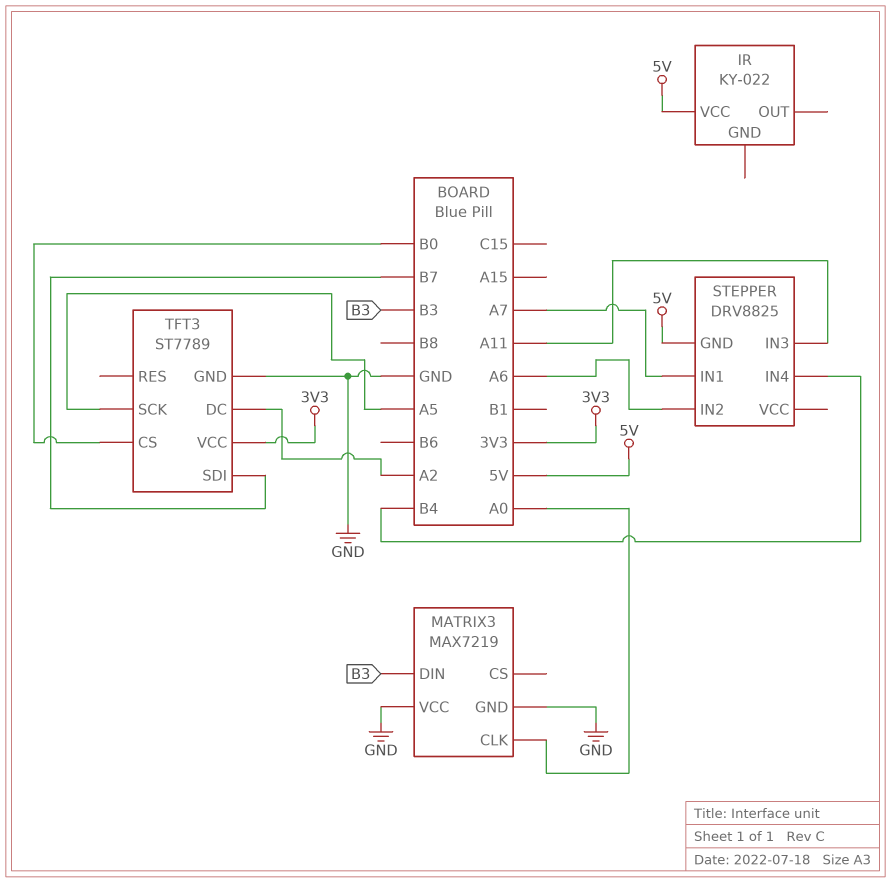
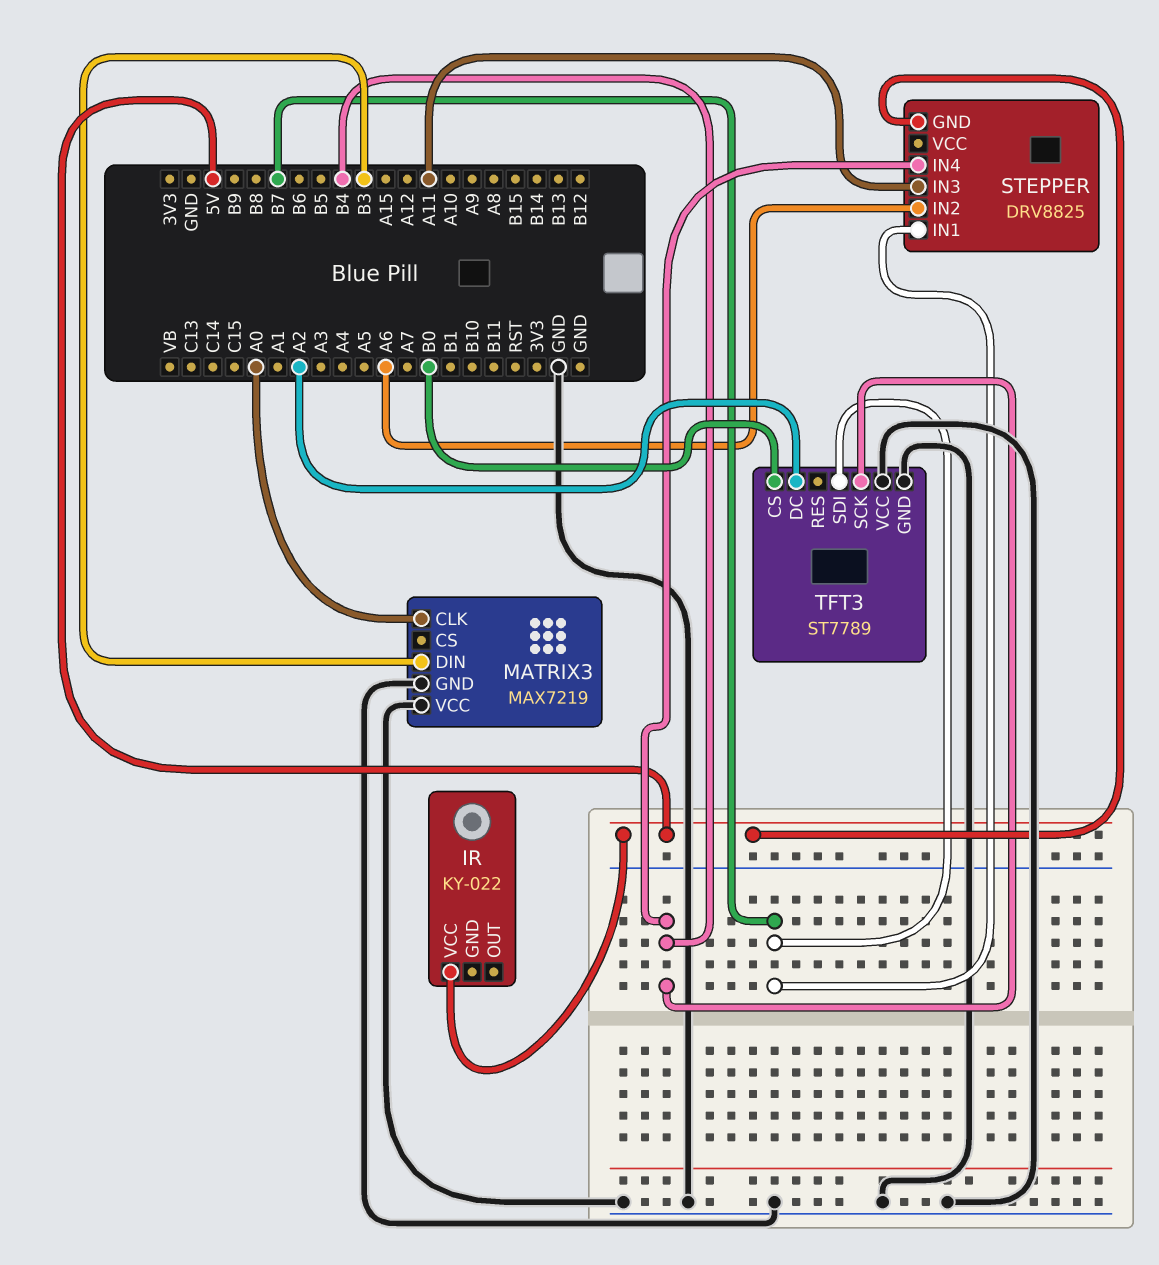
STEPPER pin IN1: A7 -> B7
TFT3 pin SCK: A5 -> B4
TFT3 pin VCC: 3V3 -> GND

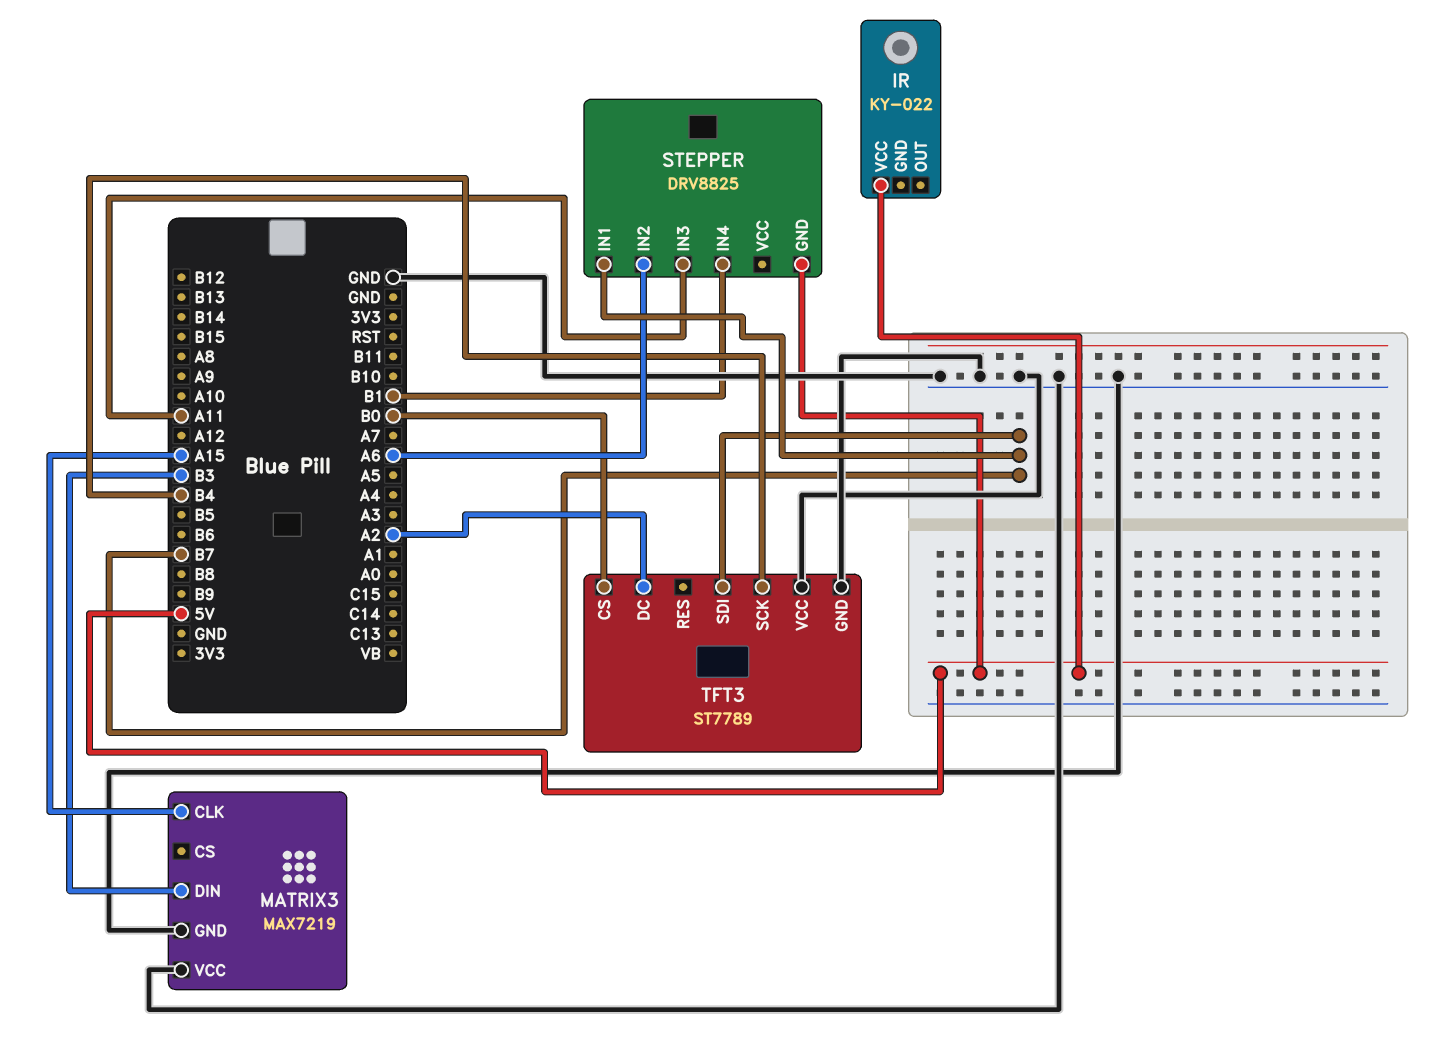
MATRIX3 pin CLK: A0 -> A15
STEPPER pin IN4: B4 -> B1

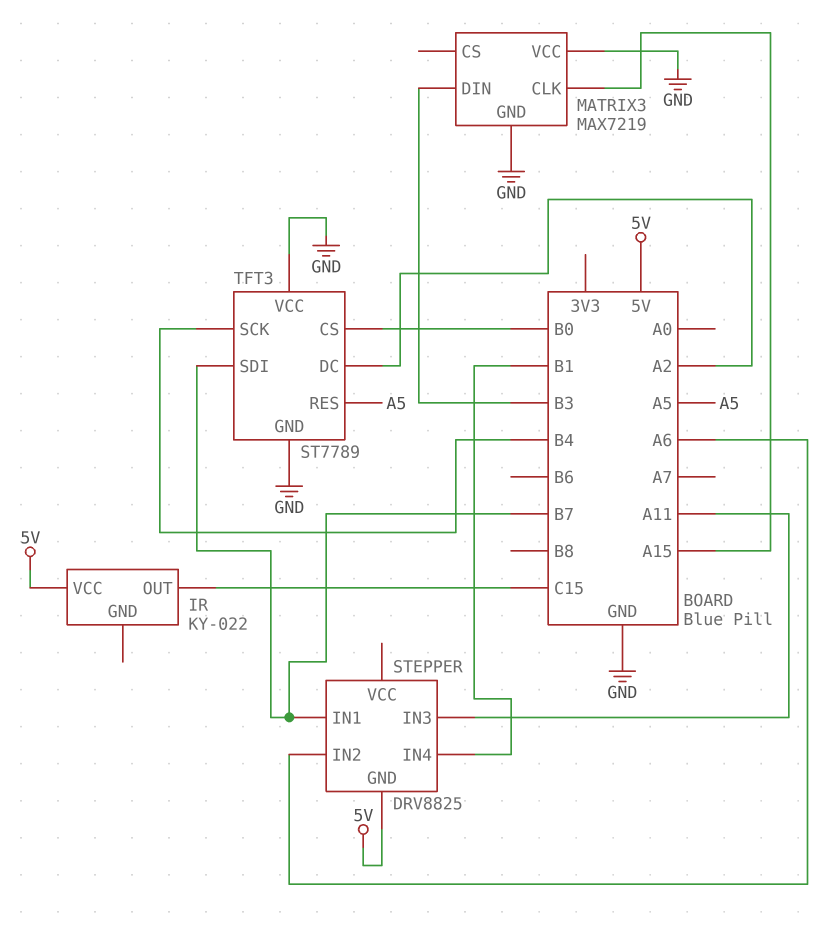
IR pin OUT: none -> C15
TFT3 pin RES: none -> A5

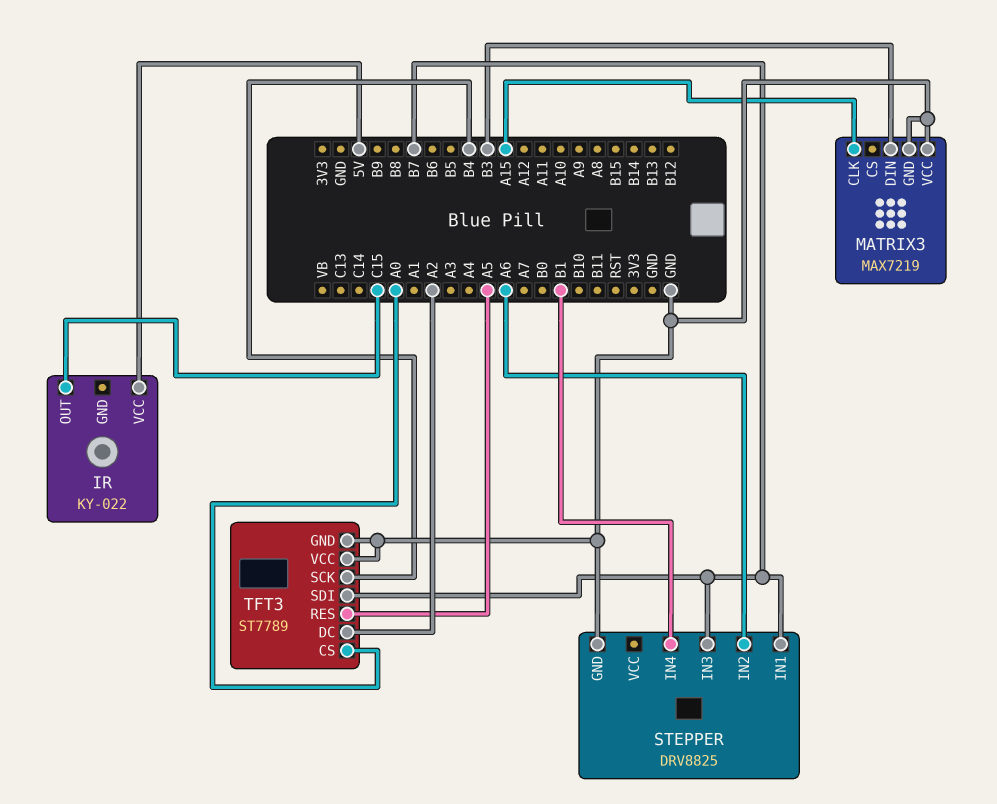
STEPPER pin GND: 5V -> GND
STEPPER pin IN3: A11 -> B7
TFT3 pin CS: B0 -> A0

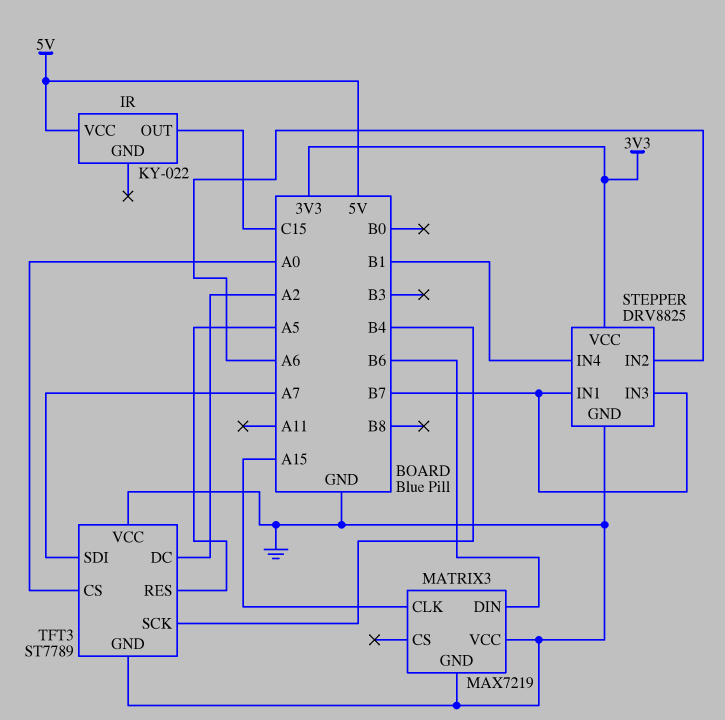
MATRIX3 pin DIN: B3 -> B6
STEPPER pin VCC: none -> 3V3
TFT3 pin SDI: B7 -> A7

